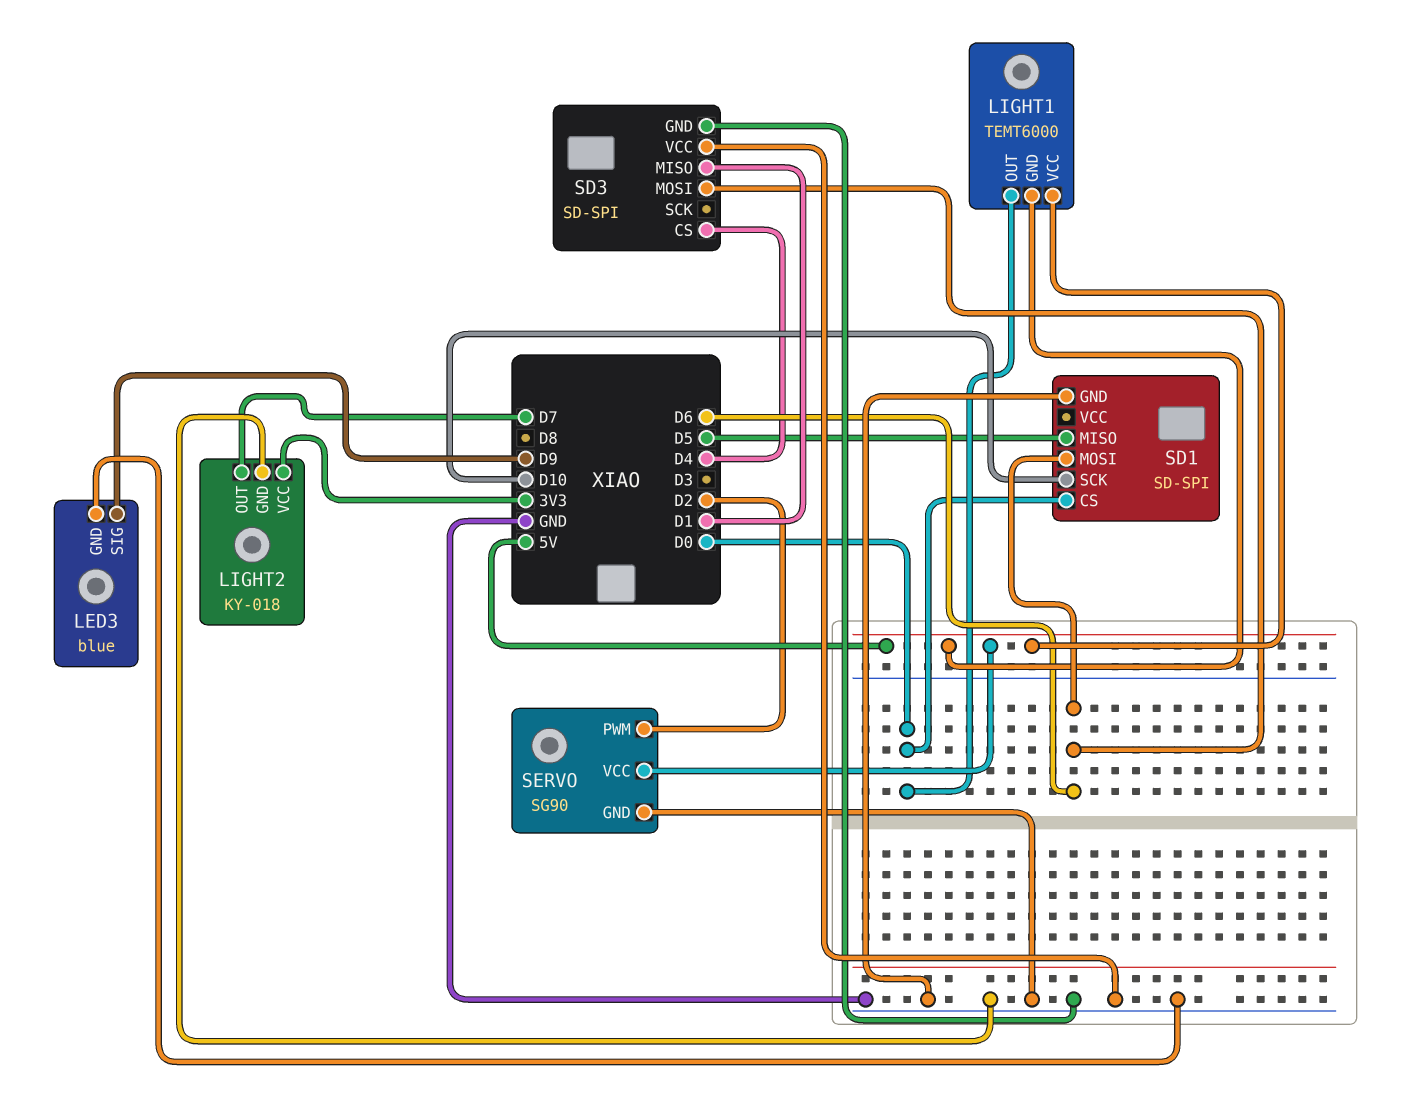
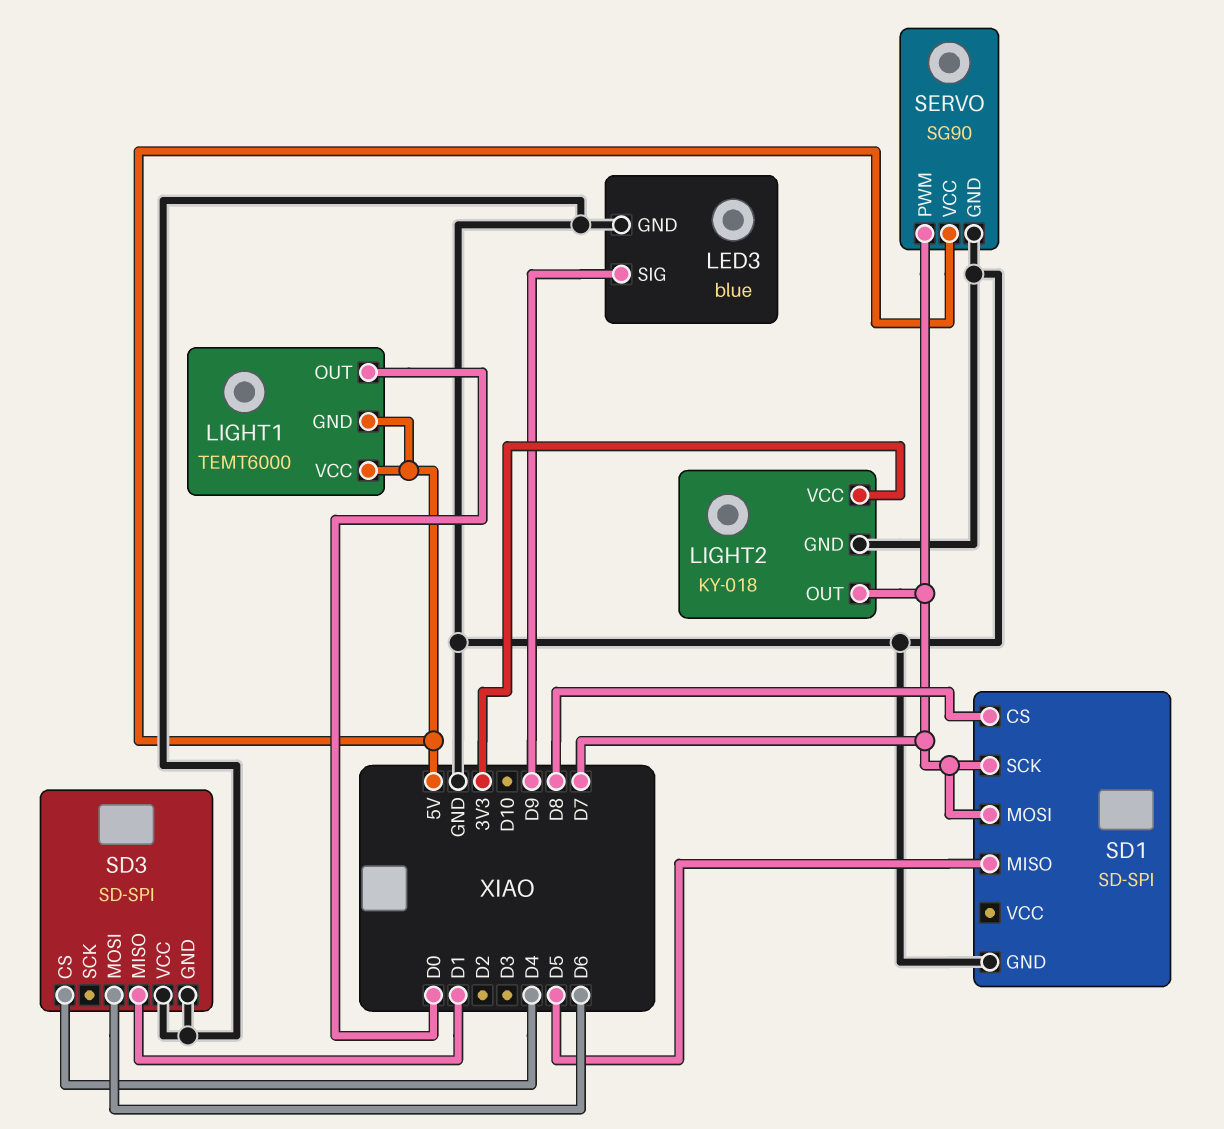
SD1 pin CS: D0 -> D8
SD1 pin MOSI: D6 -> D7
SD1 pin SCK: D10 -> D7
SERVO pin PWM: D2 -> D7

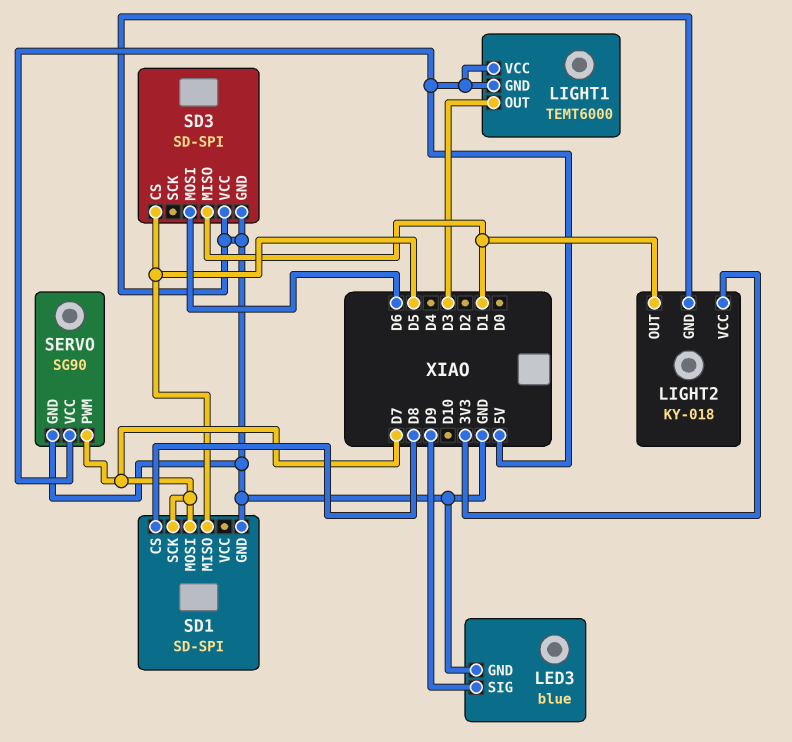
LIGHT1 pin OUT: D0 -> D3
LIGHT2 pin OUT: D7 -> D1
SD3 pin CS: D4 -> D5

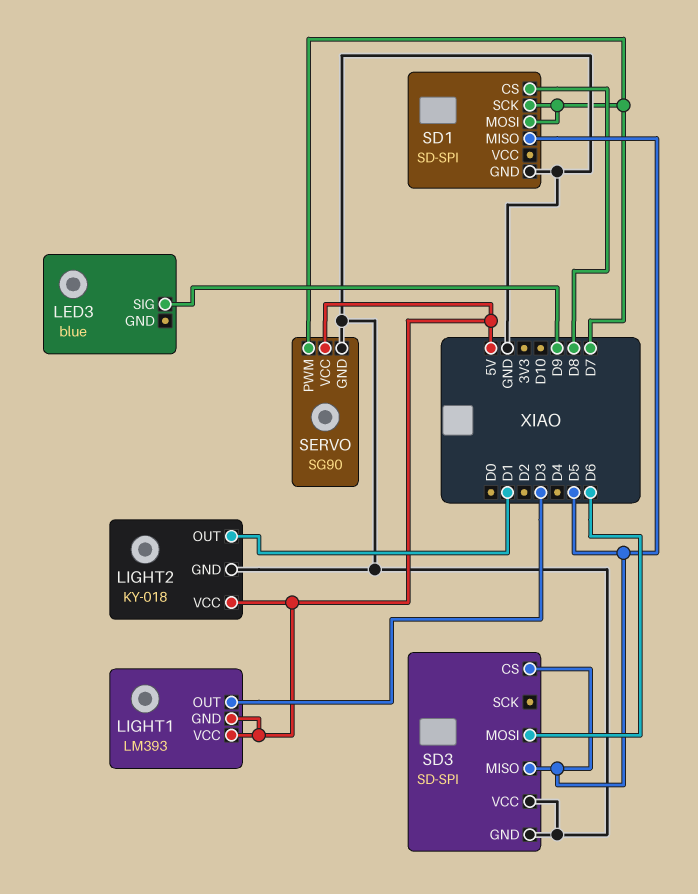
LED3 pin GND: GND -> none
LIGHT1: TEMT6000 -> LM393
LIGHT2 pin VCC: 3V3 -> 5V
SD3 pin MISO: D1 -> D5

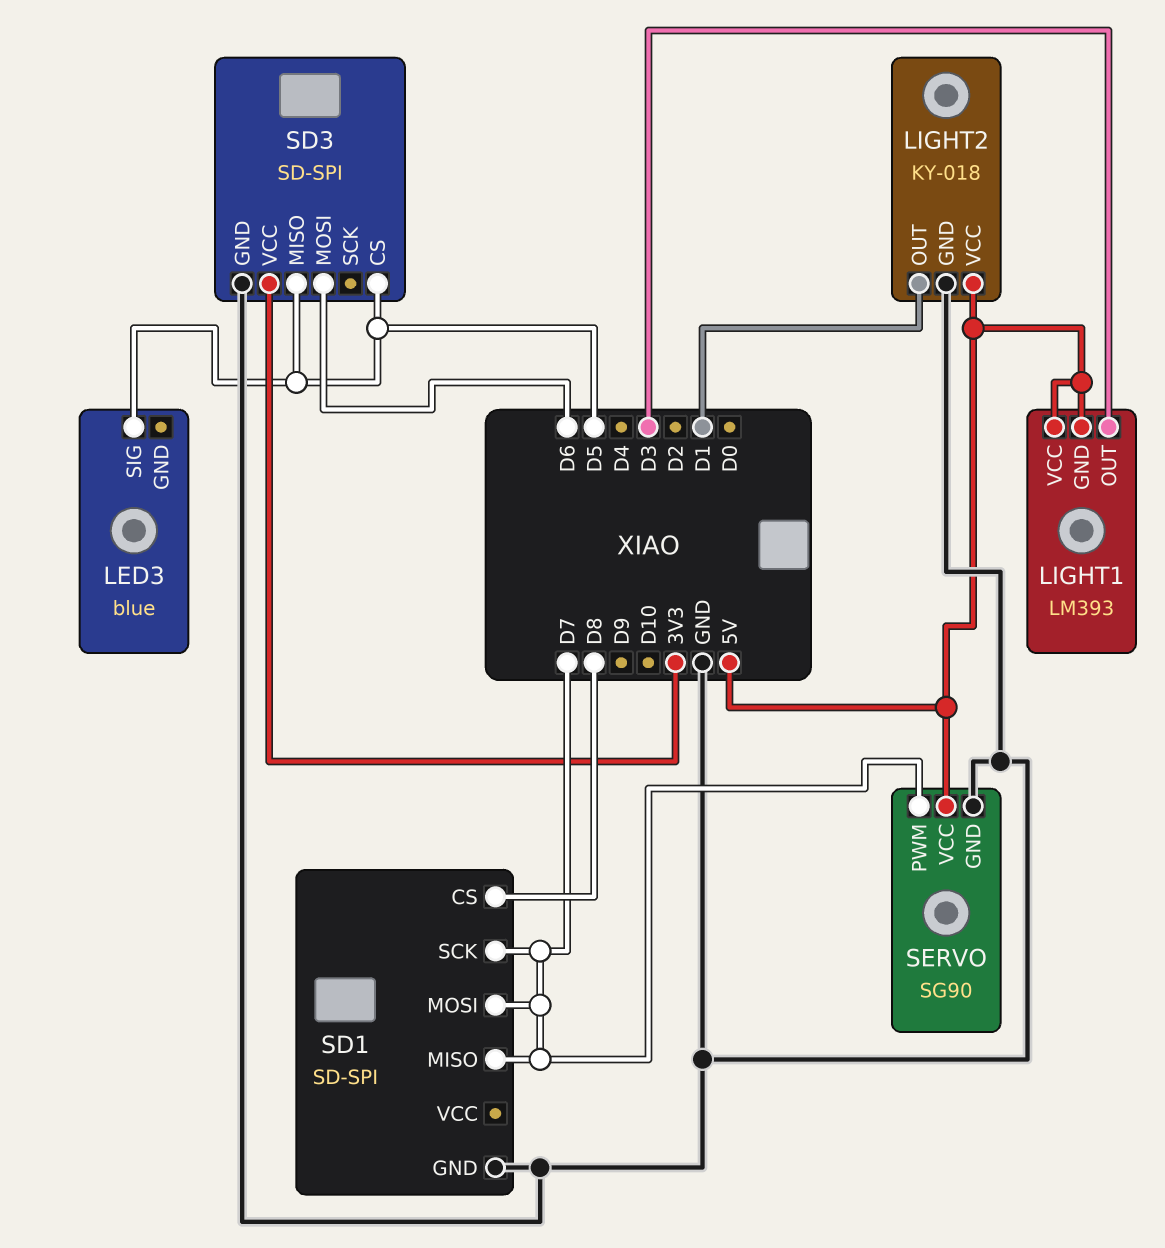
LED3 pin SIG: D9 -> D5
SD1 pin MISO: D5 -> D7
SD3 pin VCC: GND -> 3V3

